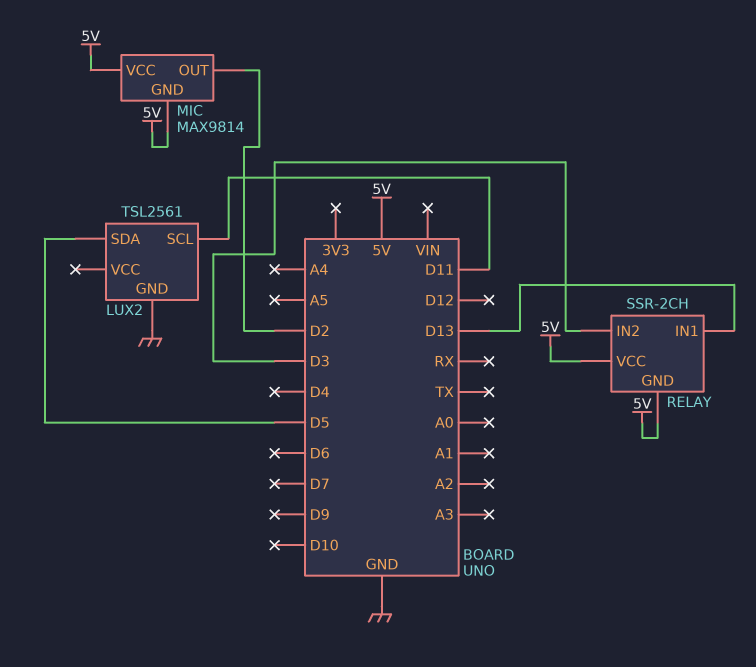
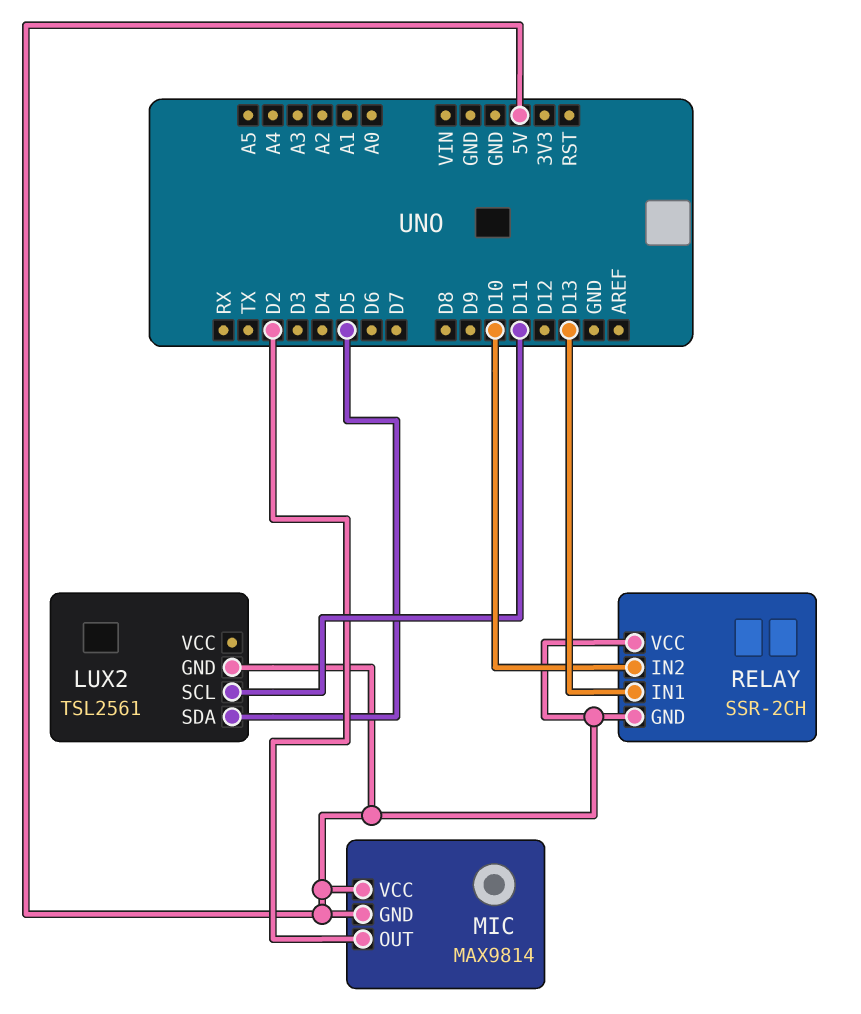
LUX2 pin GND: GND -> 5V
RELAY pin IN2: D3 -> D10

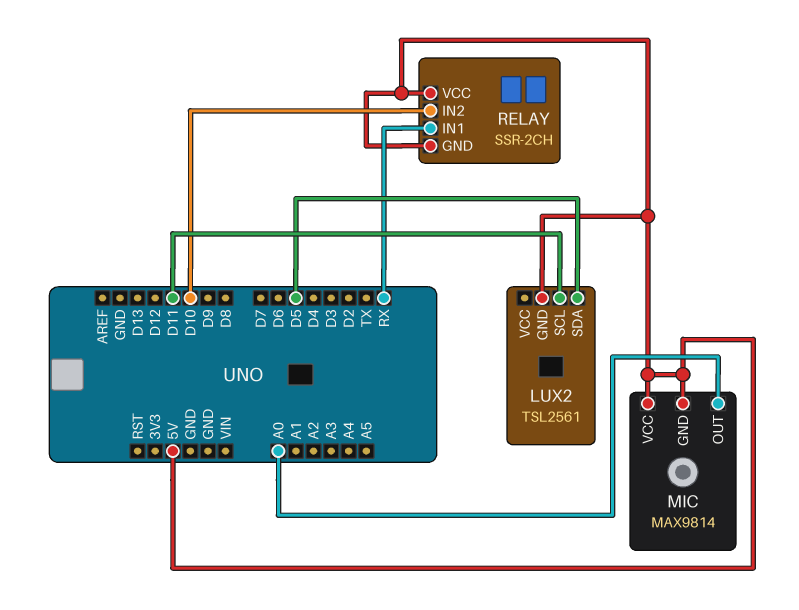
MIC pin OUT: D2 -> A0
RELAY pin IN1: D13 -> RX

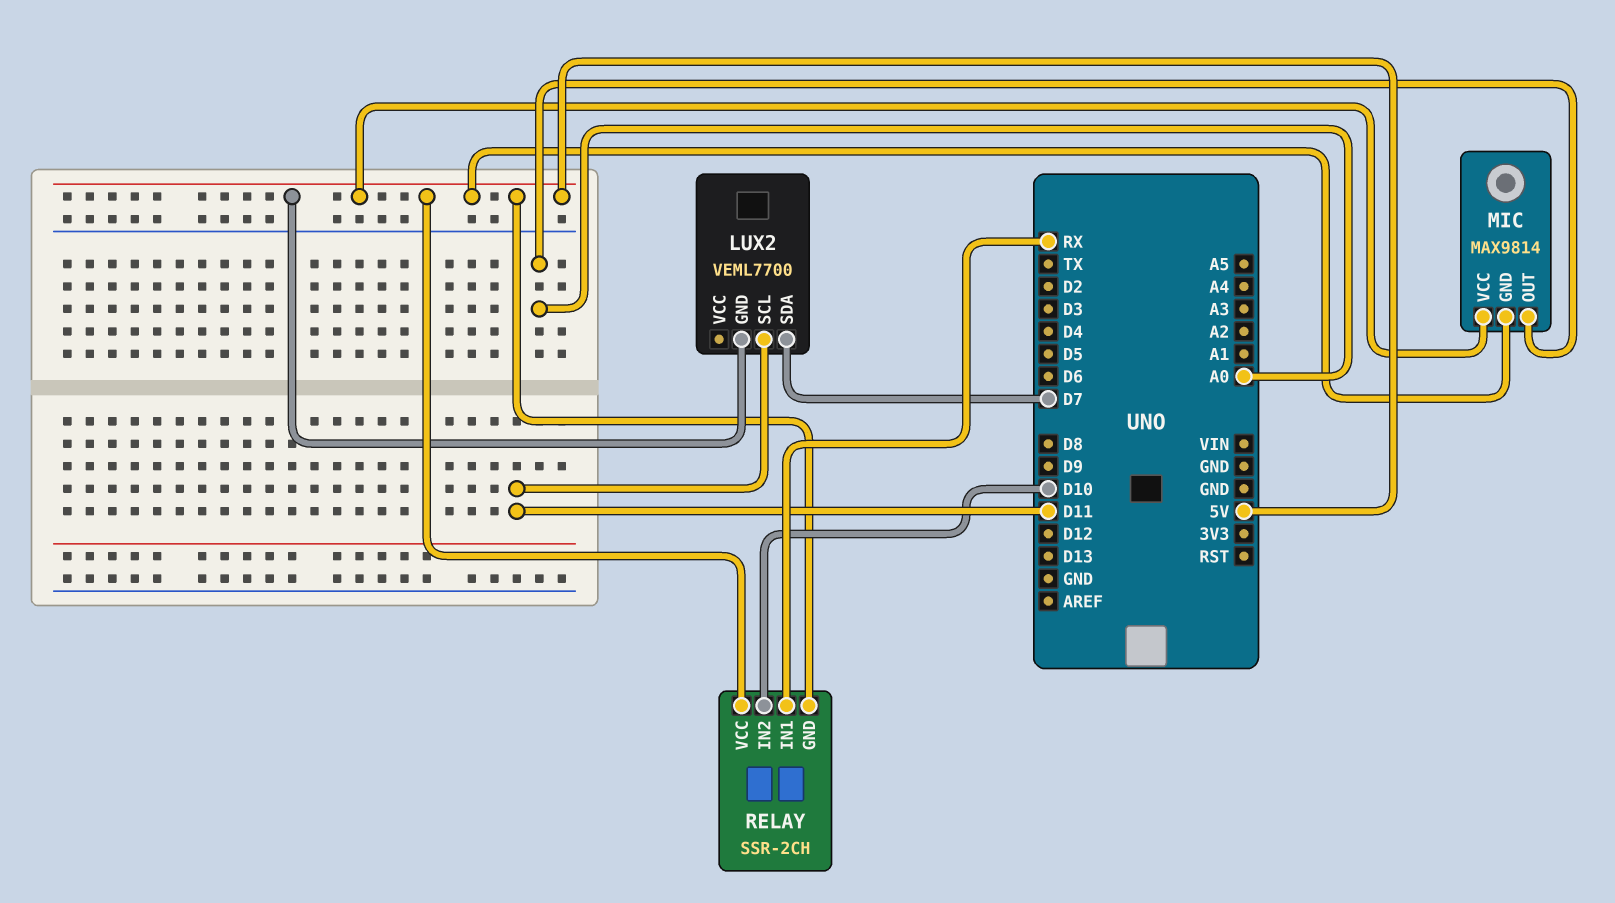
LUX2: TSL2561 -> VEML7700
LUX2 pin SDA: D5 -> D7

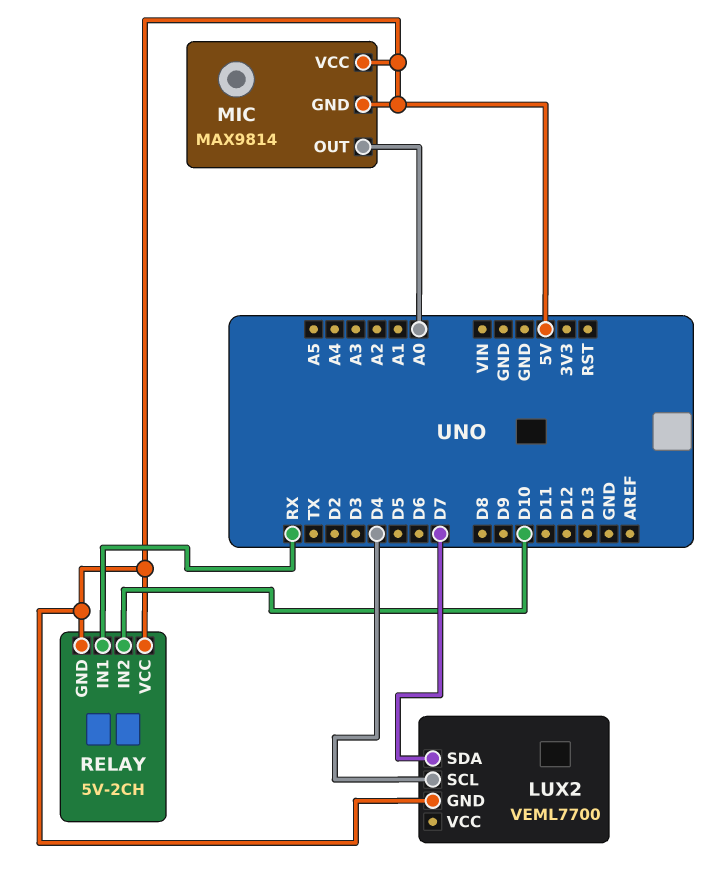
LUX2 pin SCL: D11 -> D4
RELAY: SSR-2CH -> 5V-2CH

